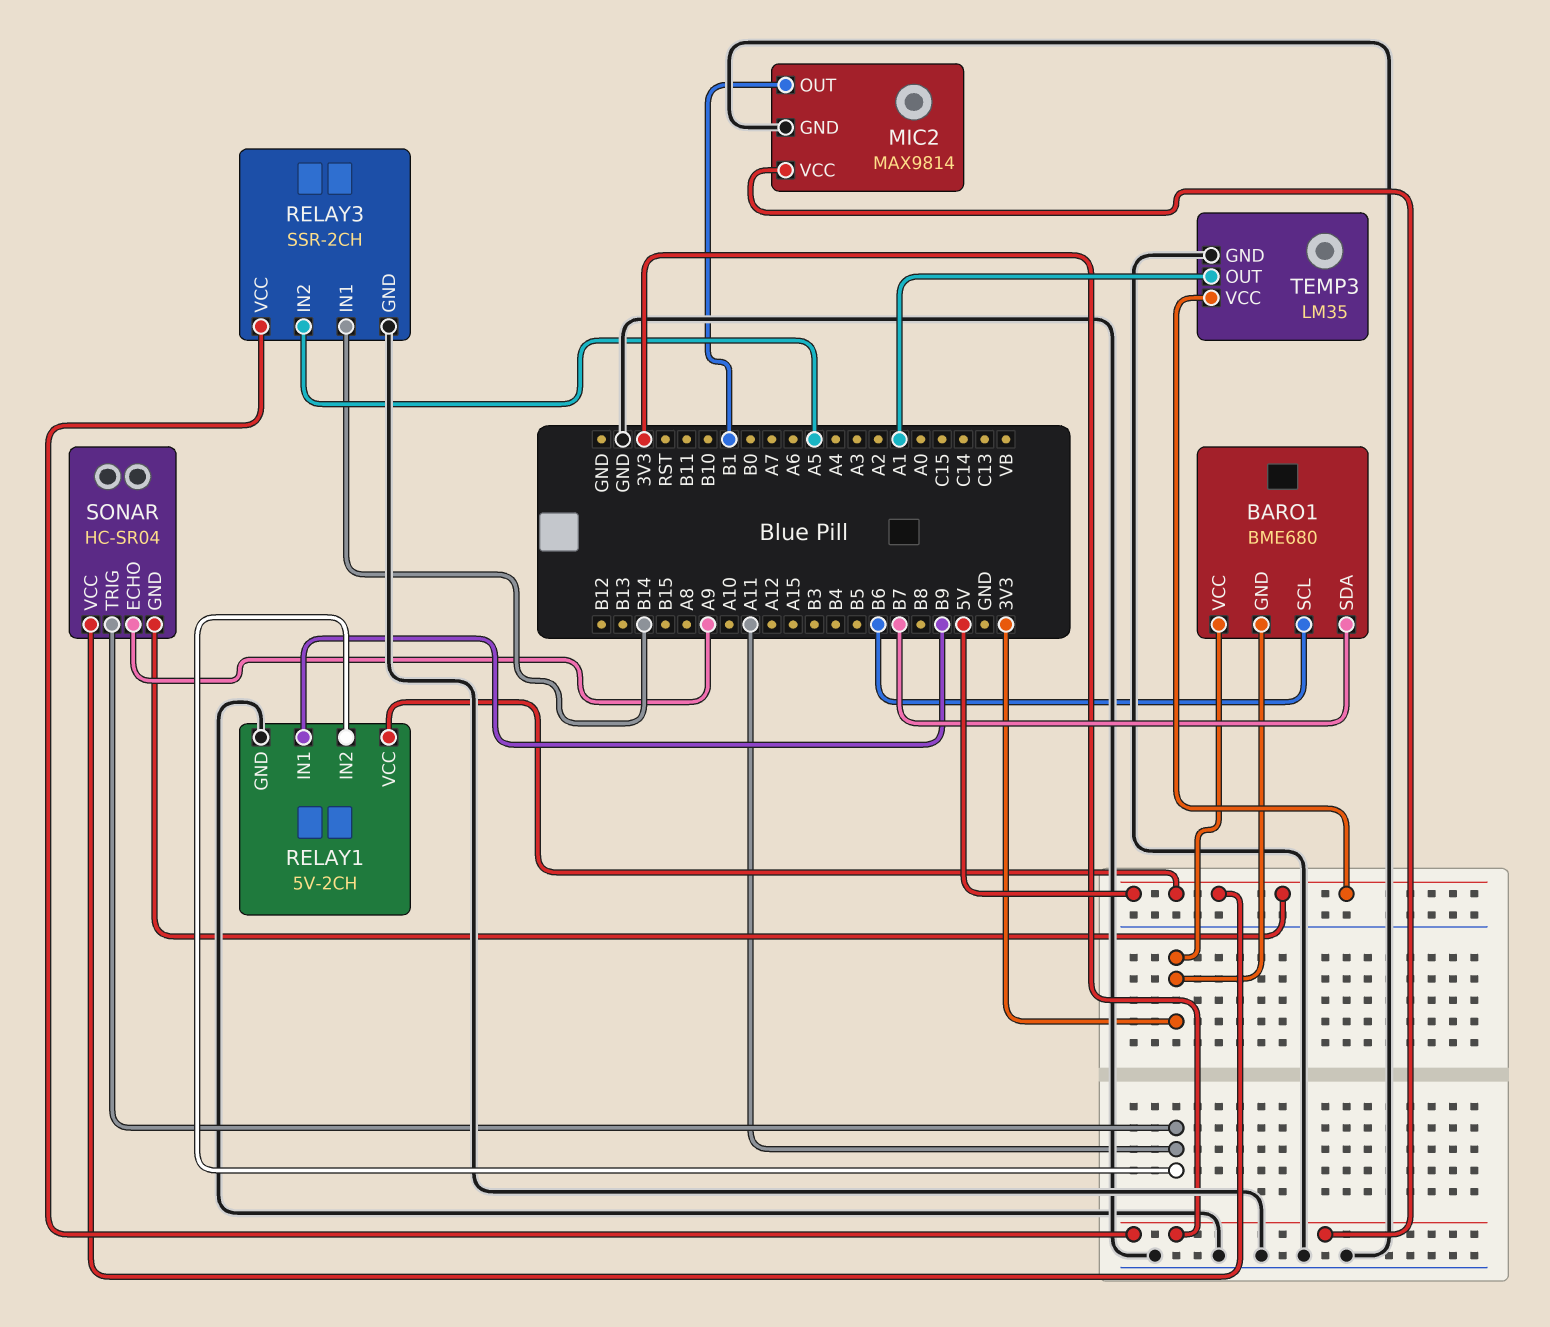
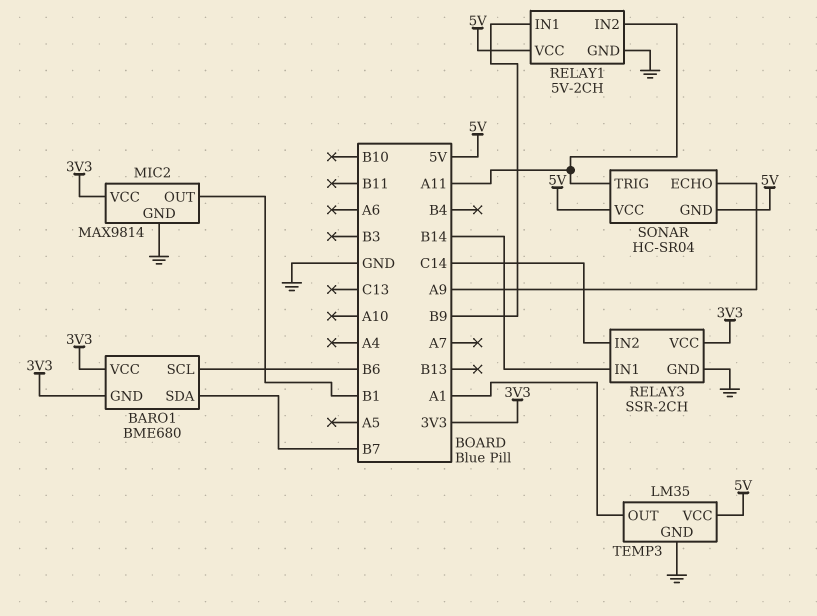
RELAY3 pin IN2: A5 -> C14

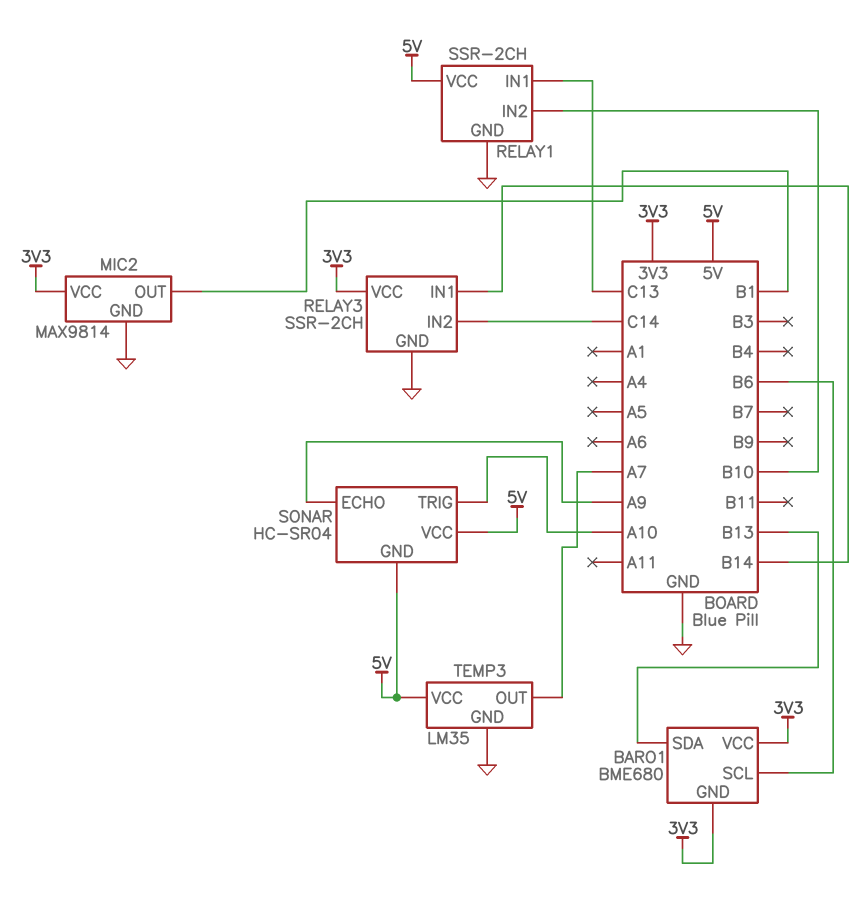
BARO1 pin SDA: B7 -> B13
RELAY1: 5V-2CH -> SSR-2CH
RELAY1 pin IN1: B9 -> C13
RELAY1 pin IN2: A11 -> B10
SONAR pin TRIG: A11 -> A10
TEMP3 pin OUT: A1 -> A7

